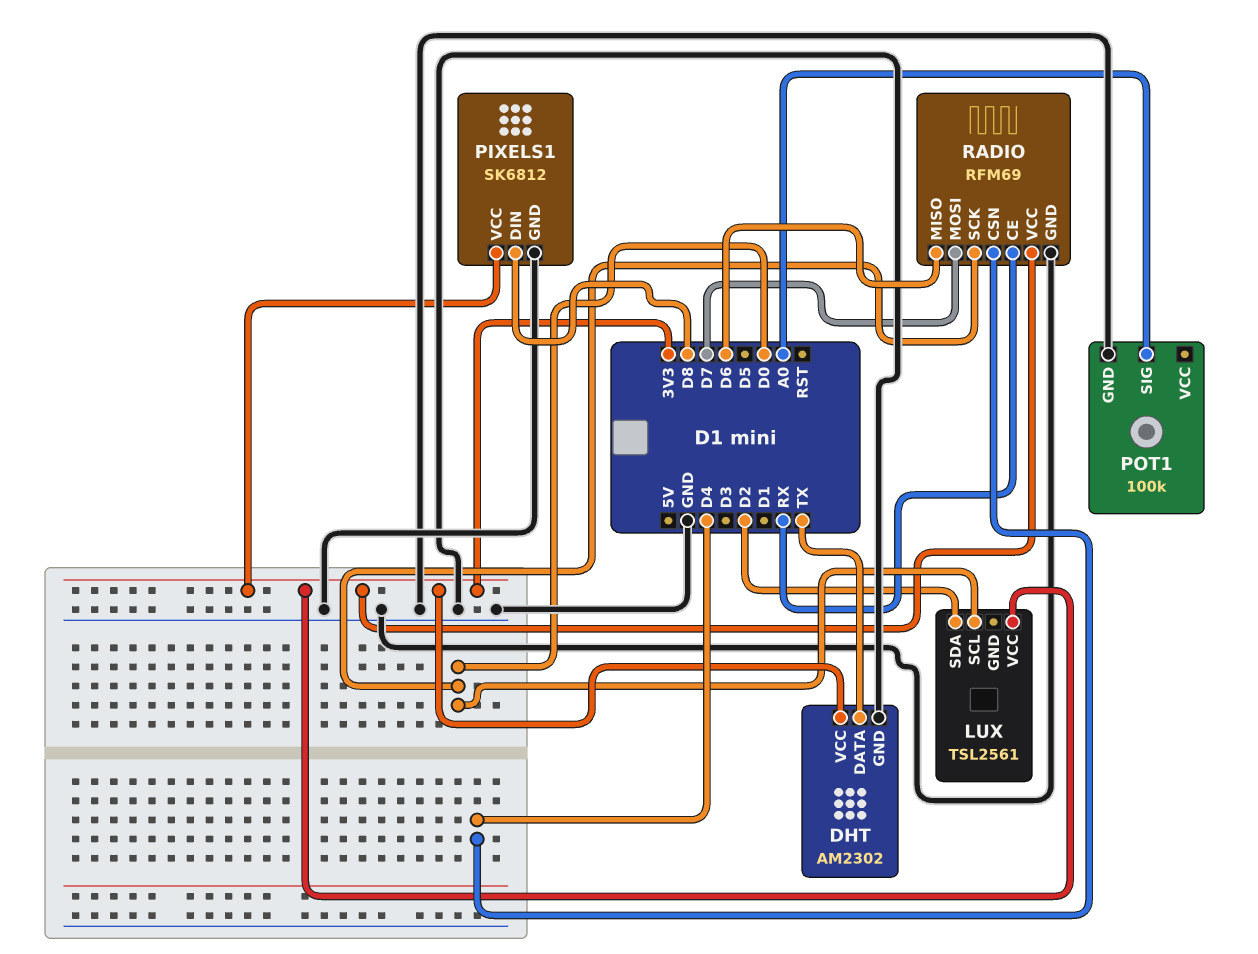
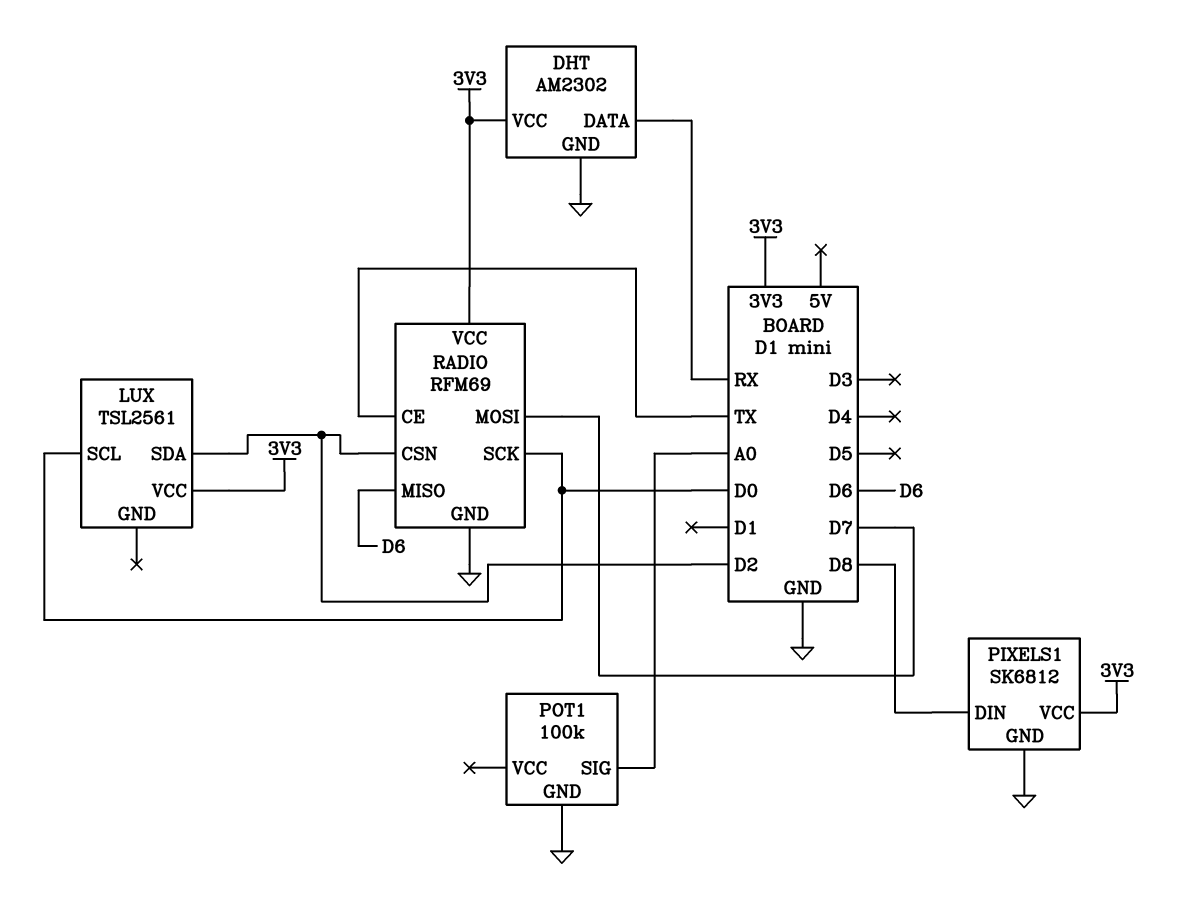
DHT pin DATA: TX -> RX
RADIO pin CE: RX -> TX
RADIO pin CSN: D4 -> D2

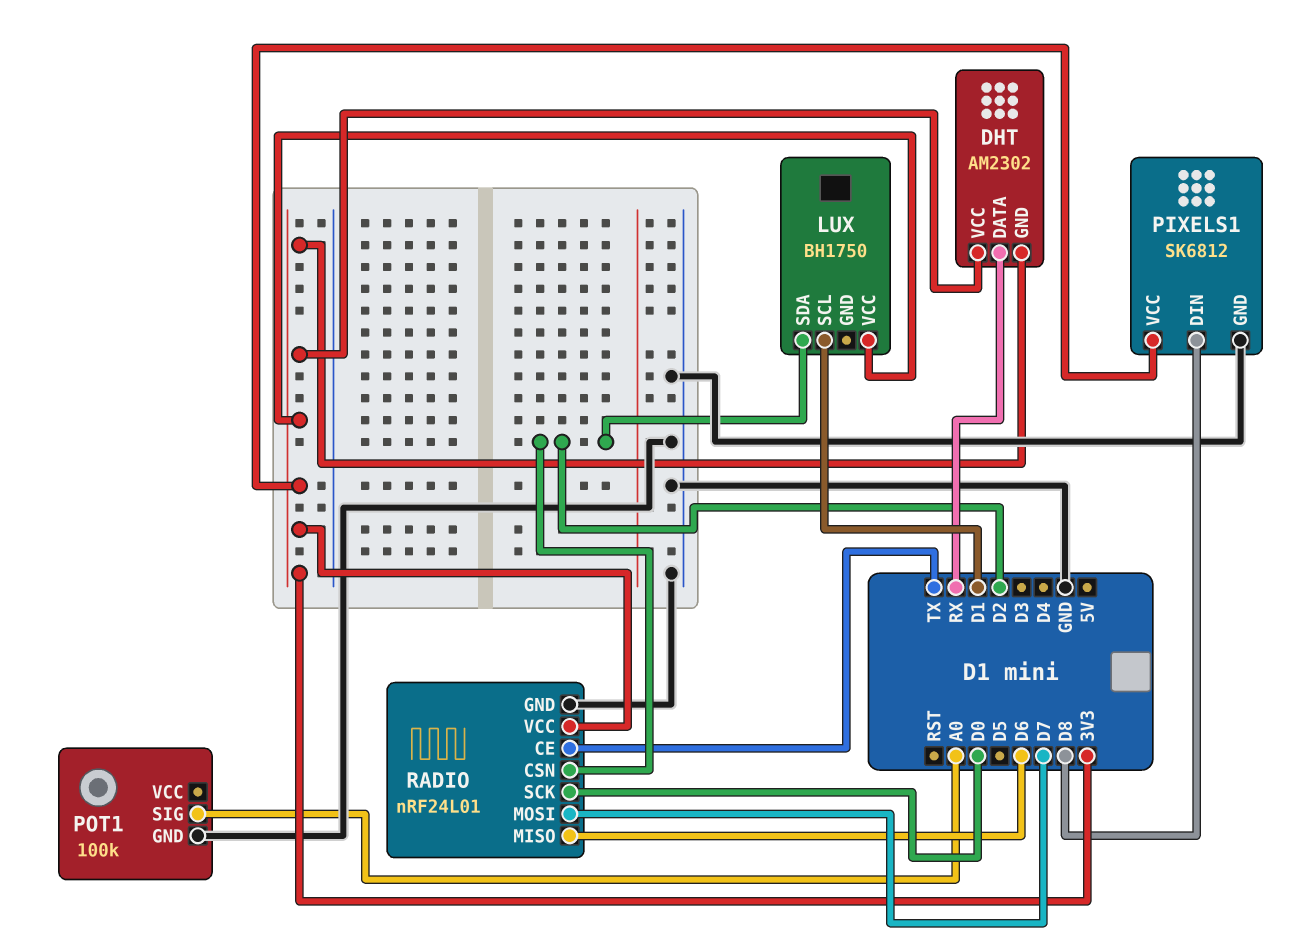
DHT pin GND: GND -> 3V3
LUX: TSL2561 -> BH1750
LUX pin SCL: D0 -> D1
RADIO: RFM69 -> nRF24L01

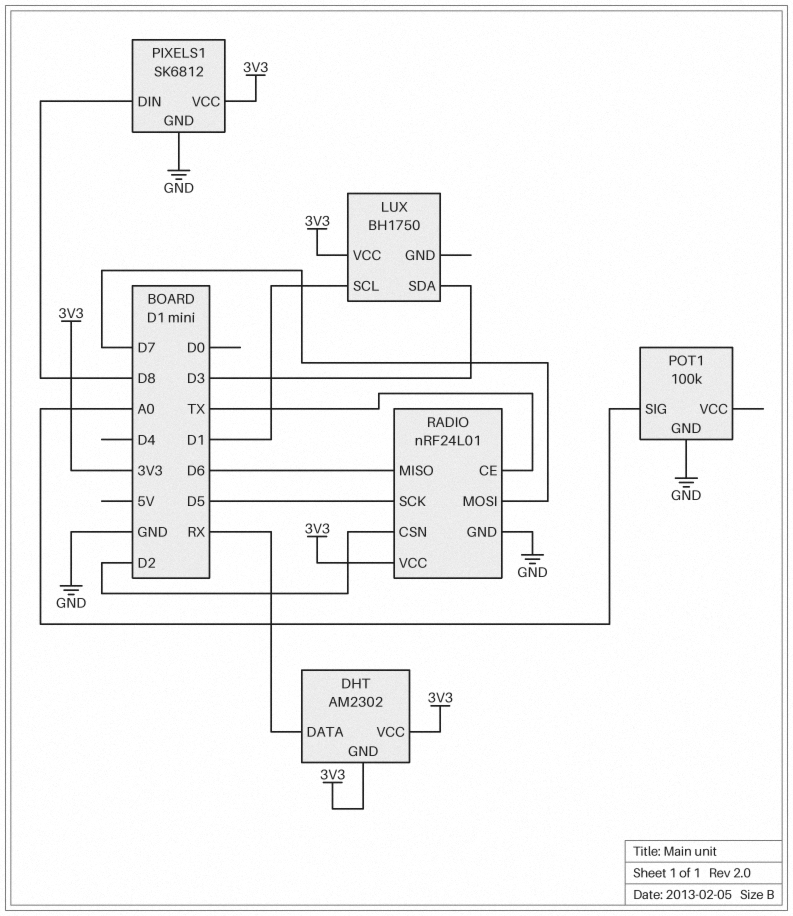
LUX pin SDA: D2 -> D3
RADIO pin SCK: D0 -> D5

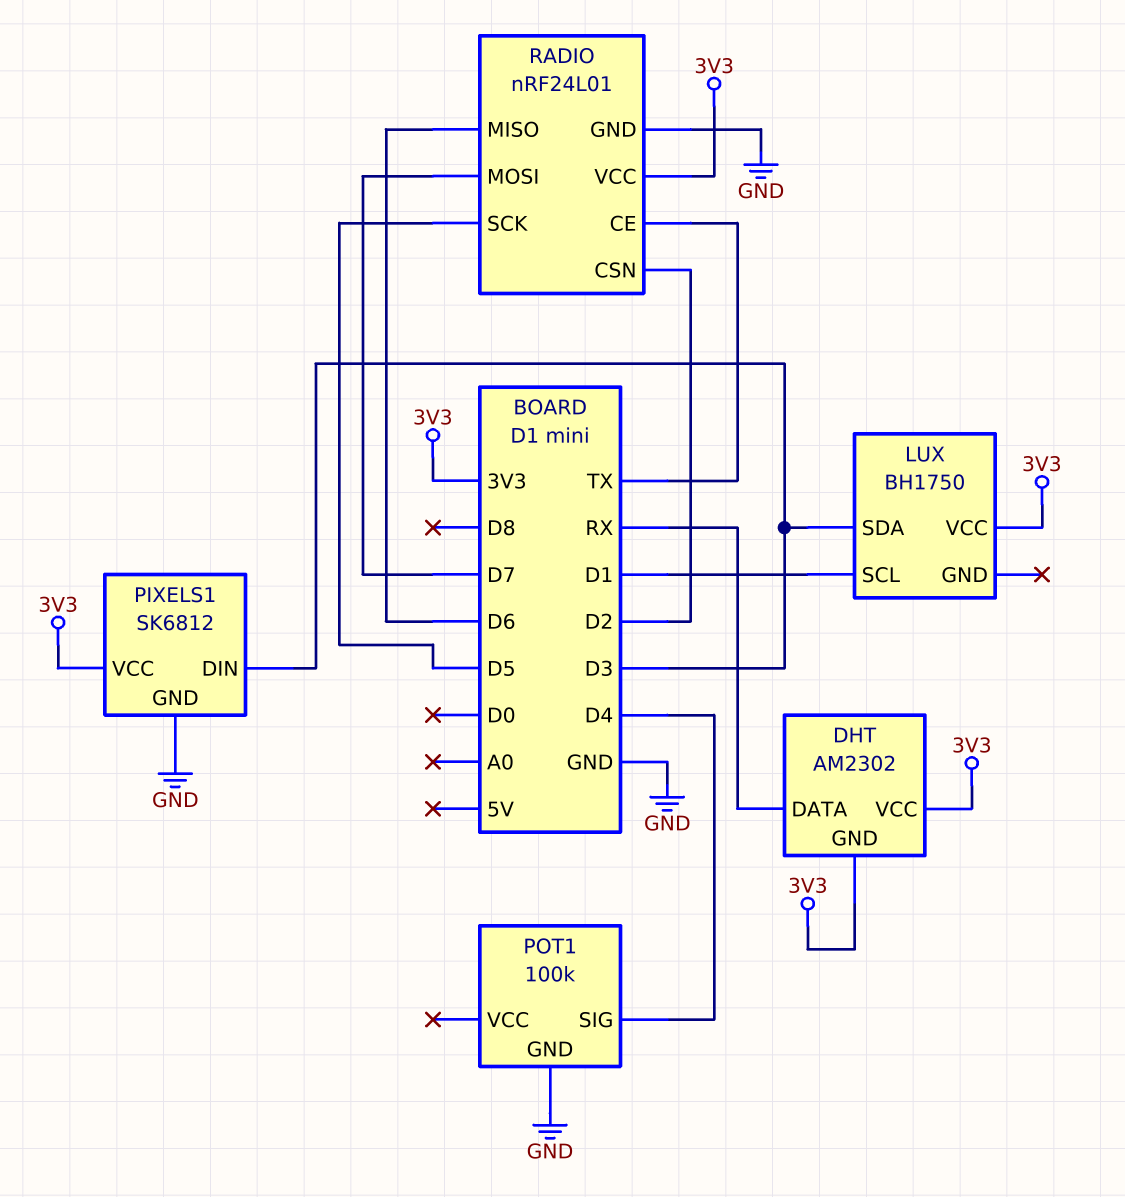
PIXELS1 pin DIN: D8 -> D3
POT1 pin SIG: A0 -> D4

